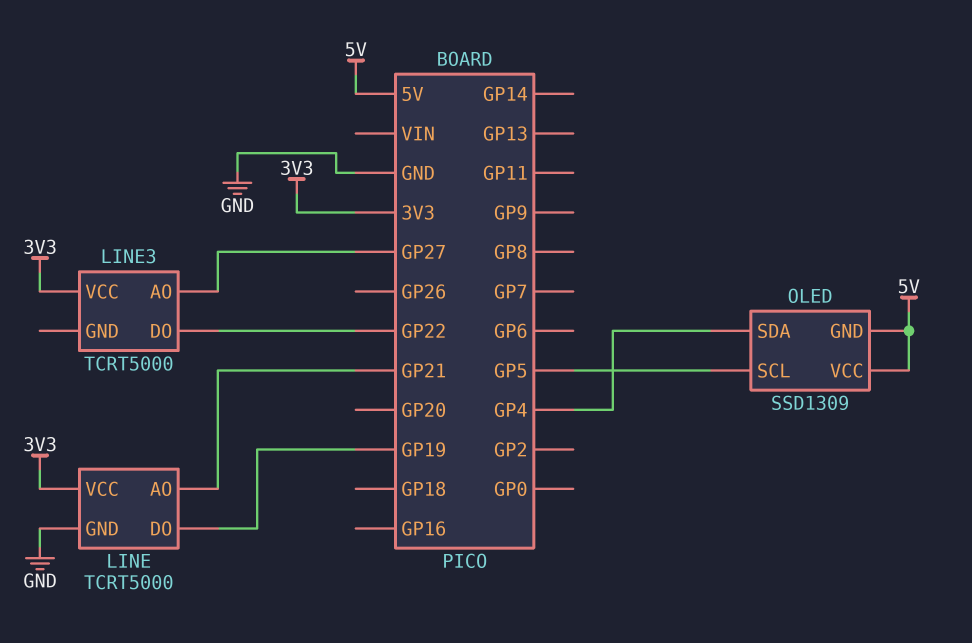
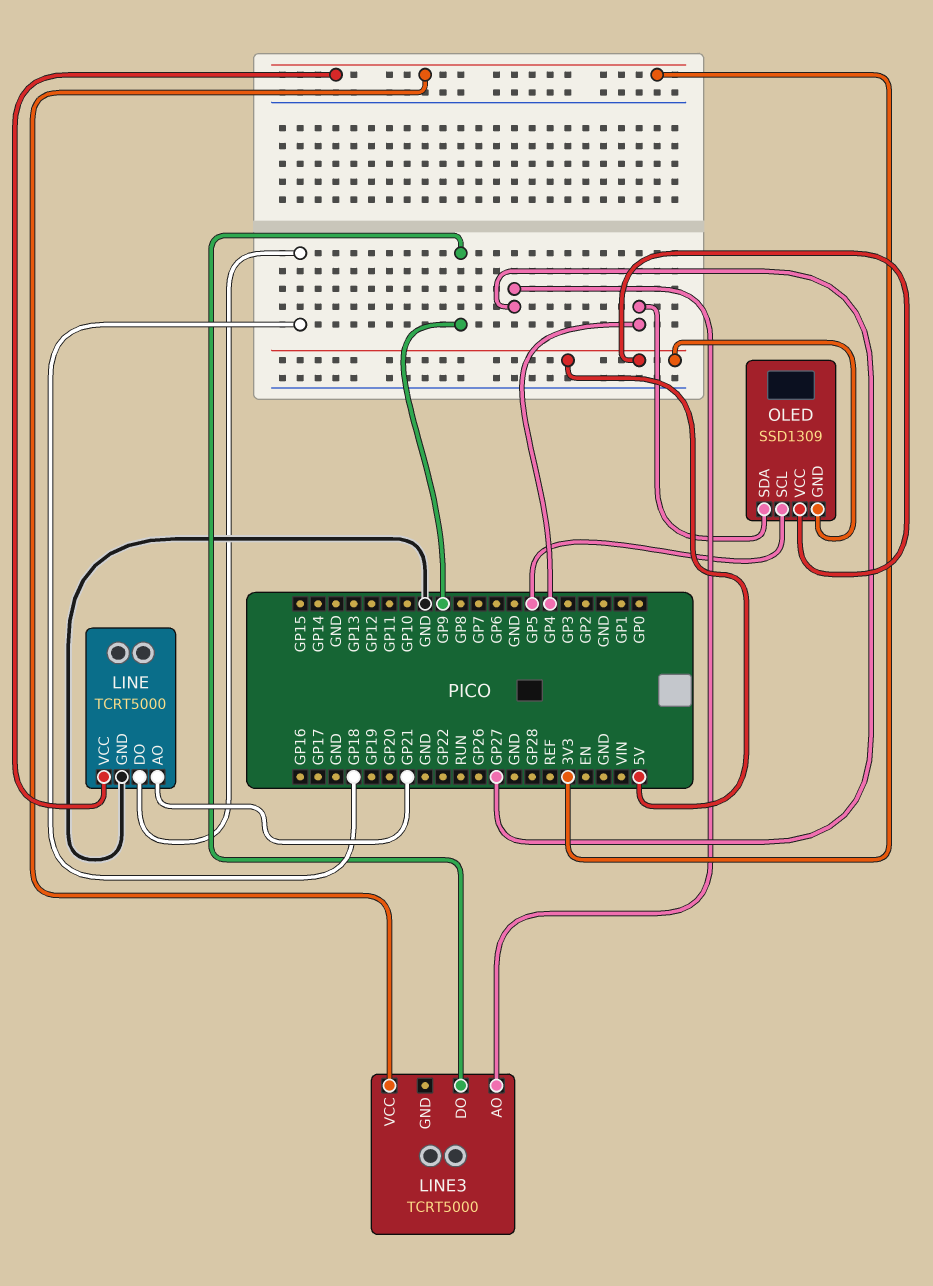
LINE pin DO: GP19 -> GP18
LINE3 pin DO: GP22 -> GP9

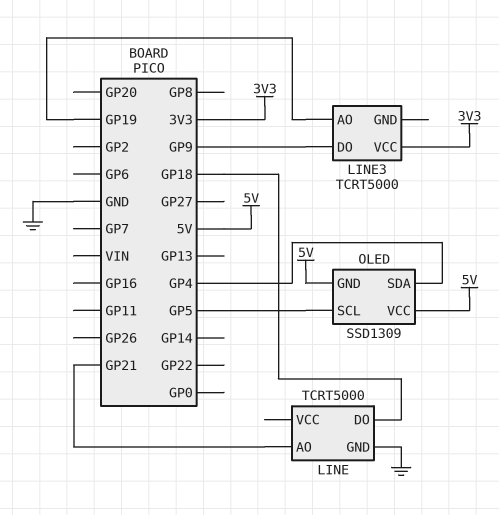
LINE pin VCC: 3V3 -> none
LINE3 pin AO: GP27 -> GP19

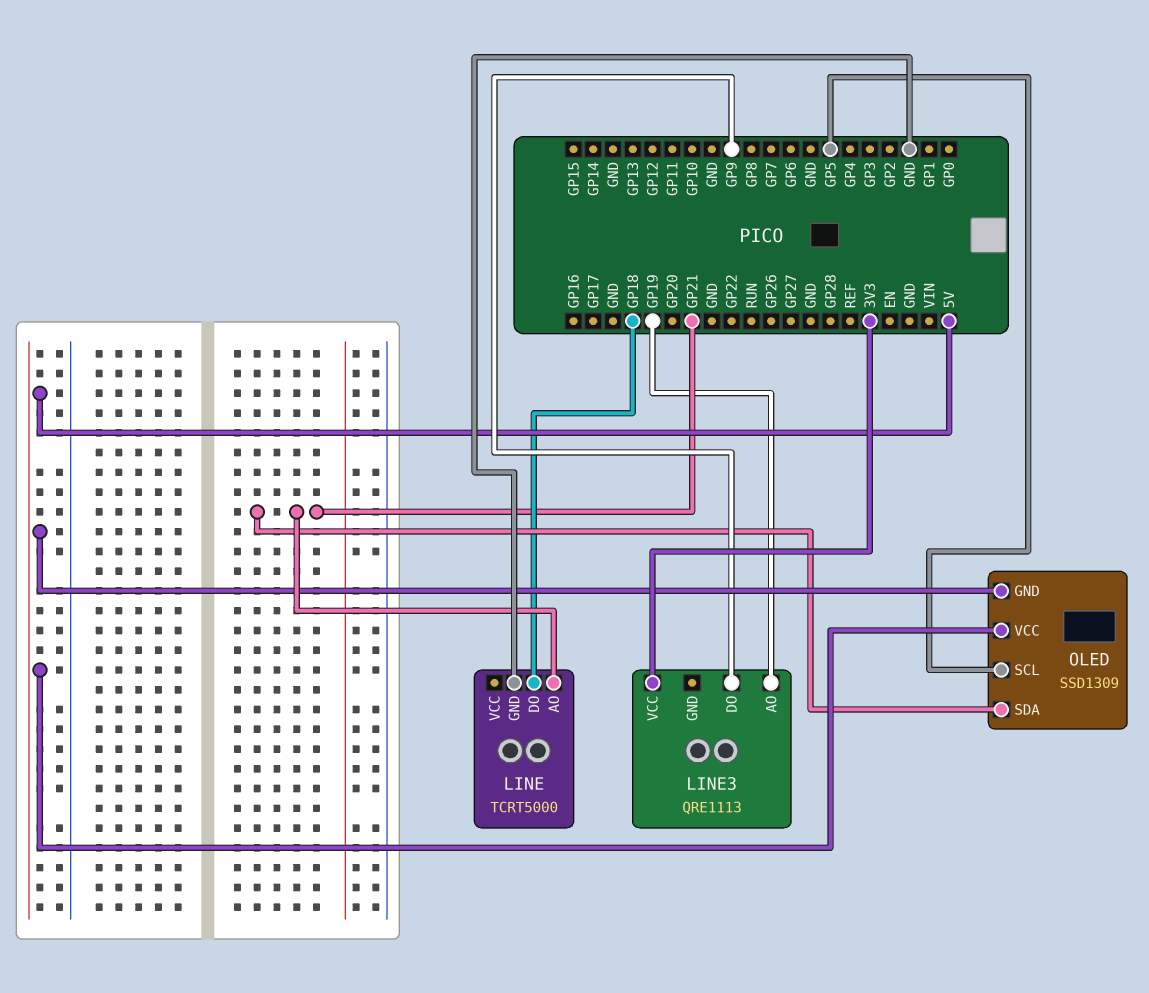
LINE3: TCRT5000 -> QRE1113
OLED pin SDA: GP4 -> GP21

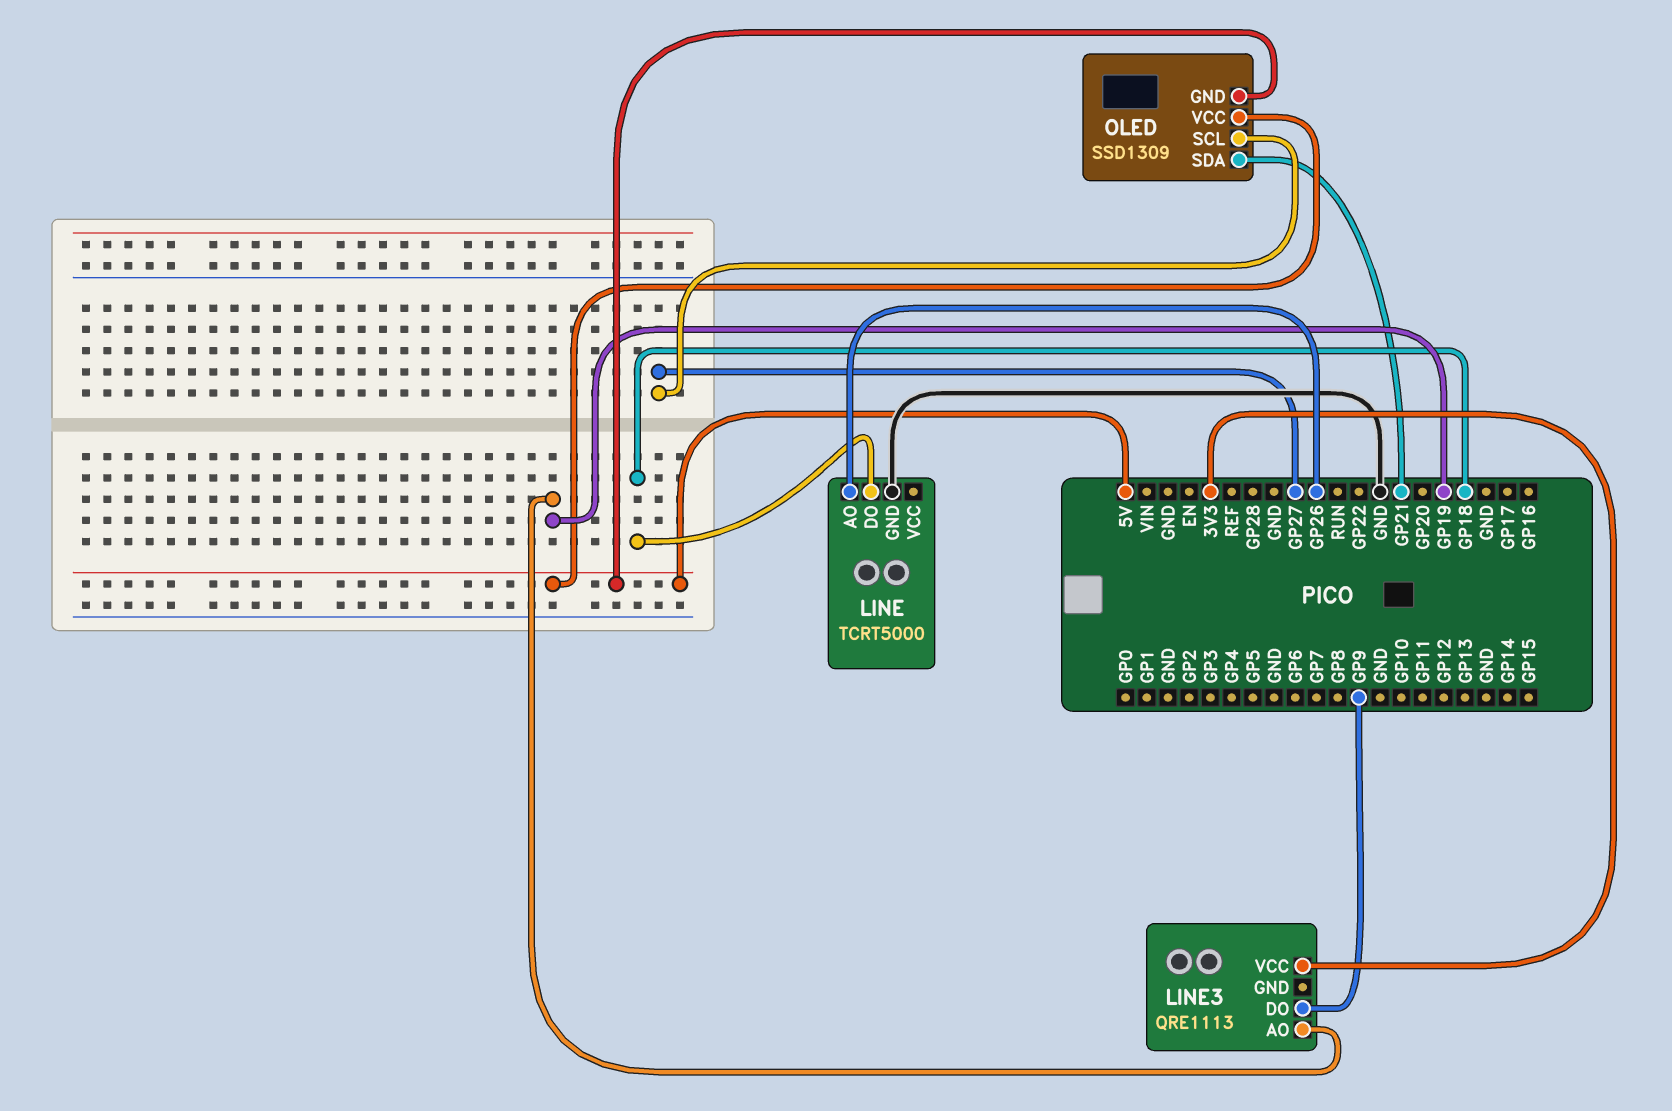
LINE pin AO: GP21 -> GP26
OLED pin SCL: GP5 -> GP27

